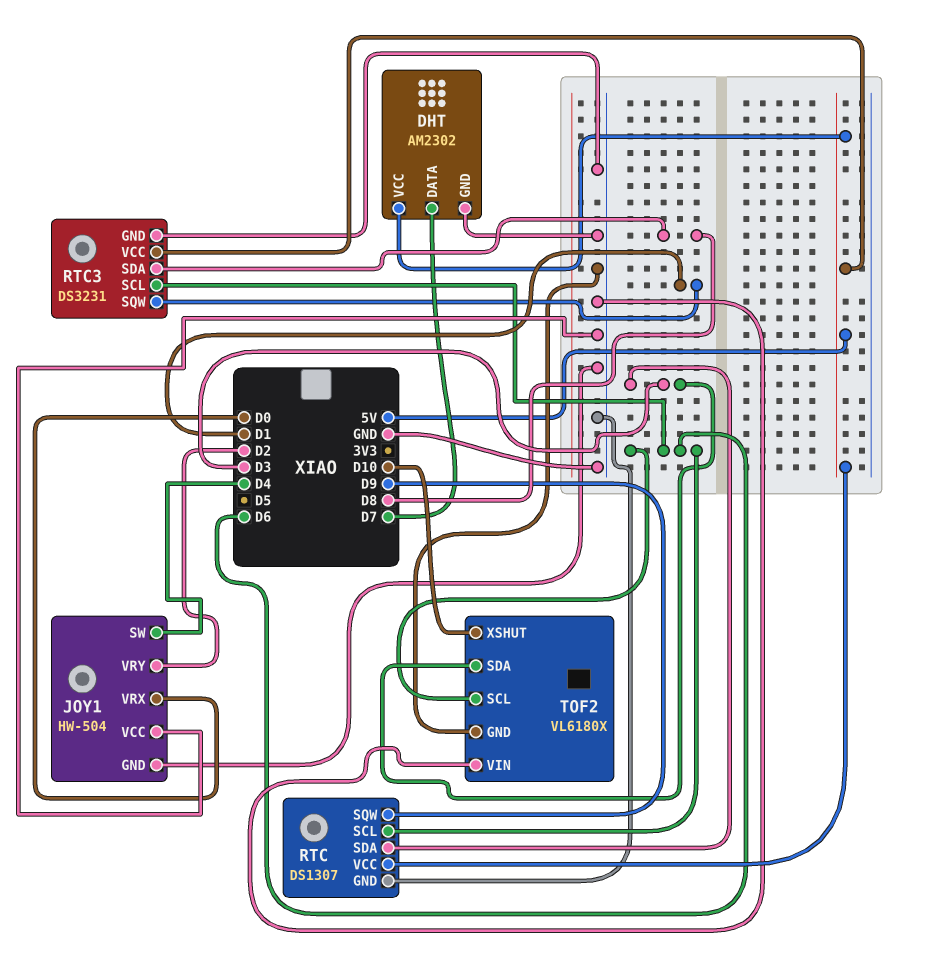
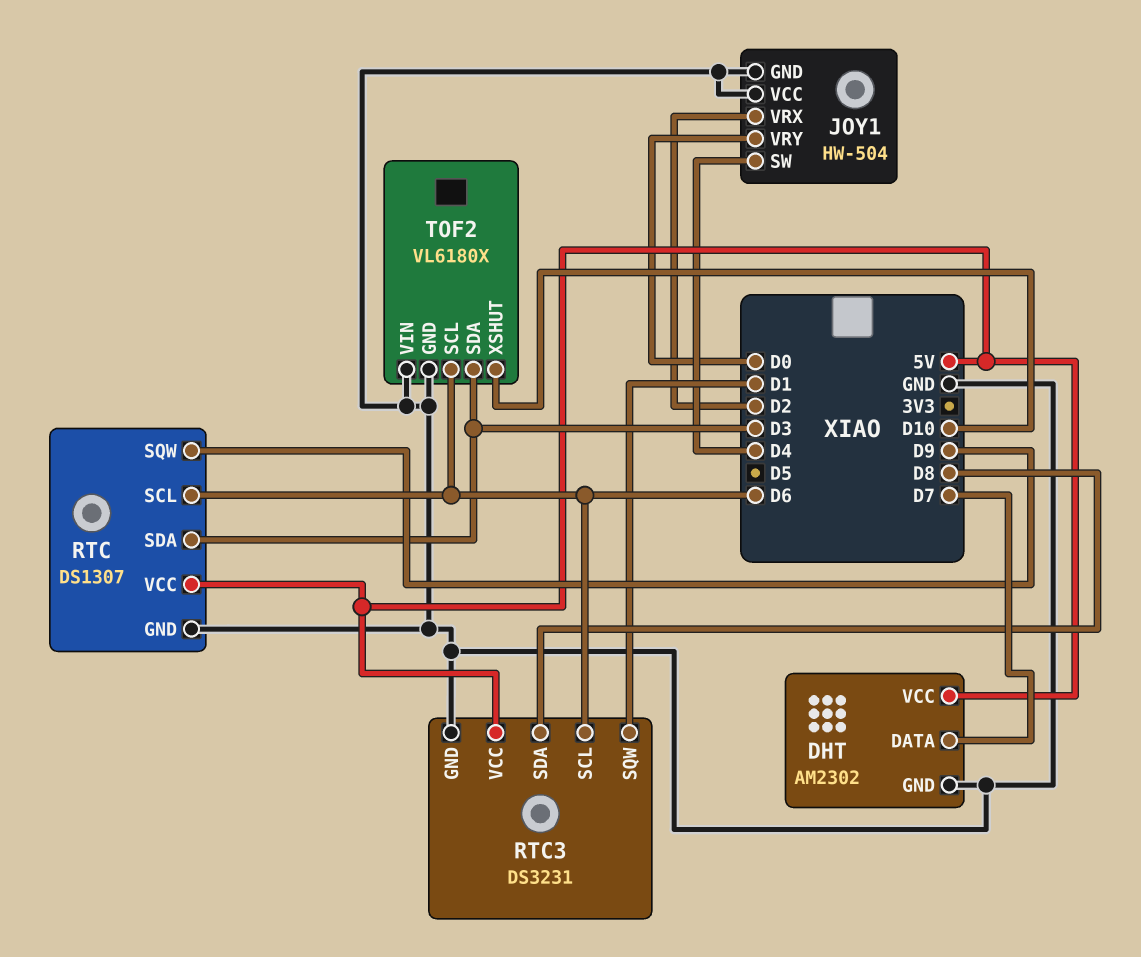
JOY1 pin VRX: D0 -> D2
JOY1 pin VRY: D2 -> D0

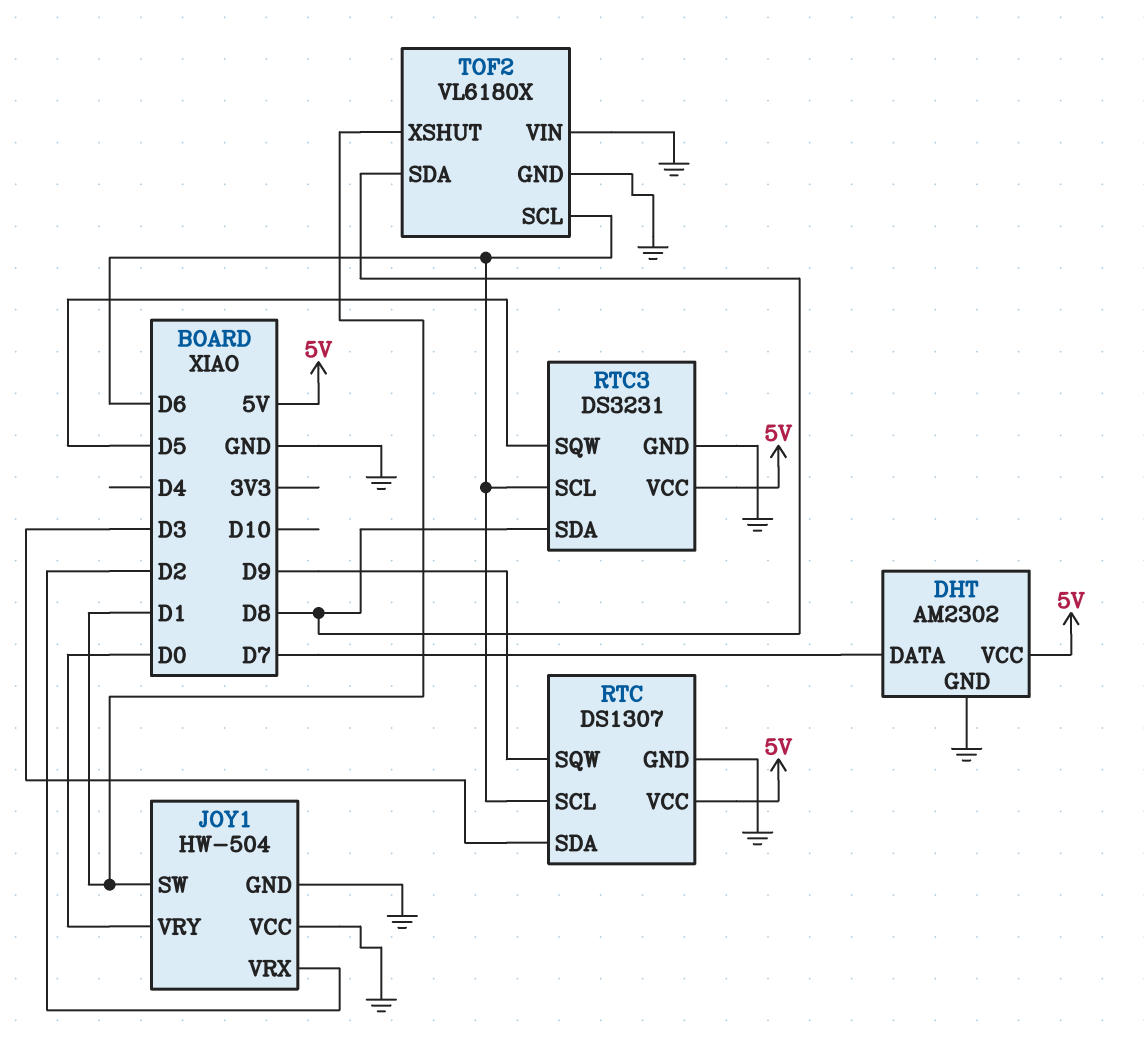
JOY1 pin SW: D4 -> D1
RTC3 pin SQW: D1 -> D5
TOF2 pin SDA: D3 -> D8
TOF2 pin XSHUT: D10 -> D1

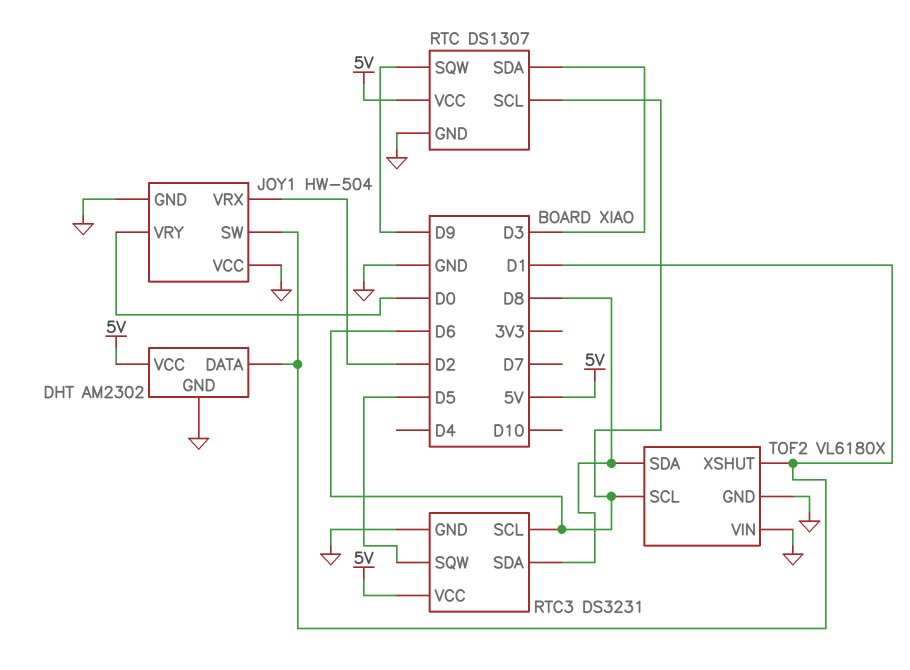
DHT pin DATA: D7 -> D1

